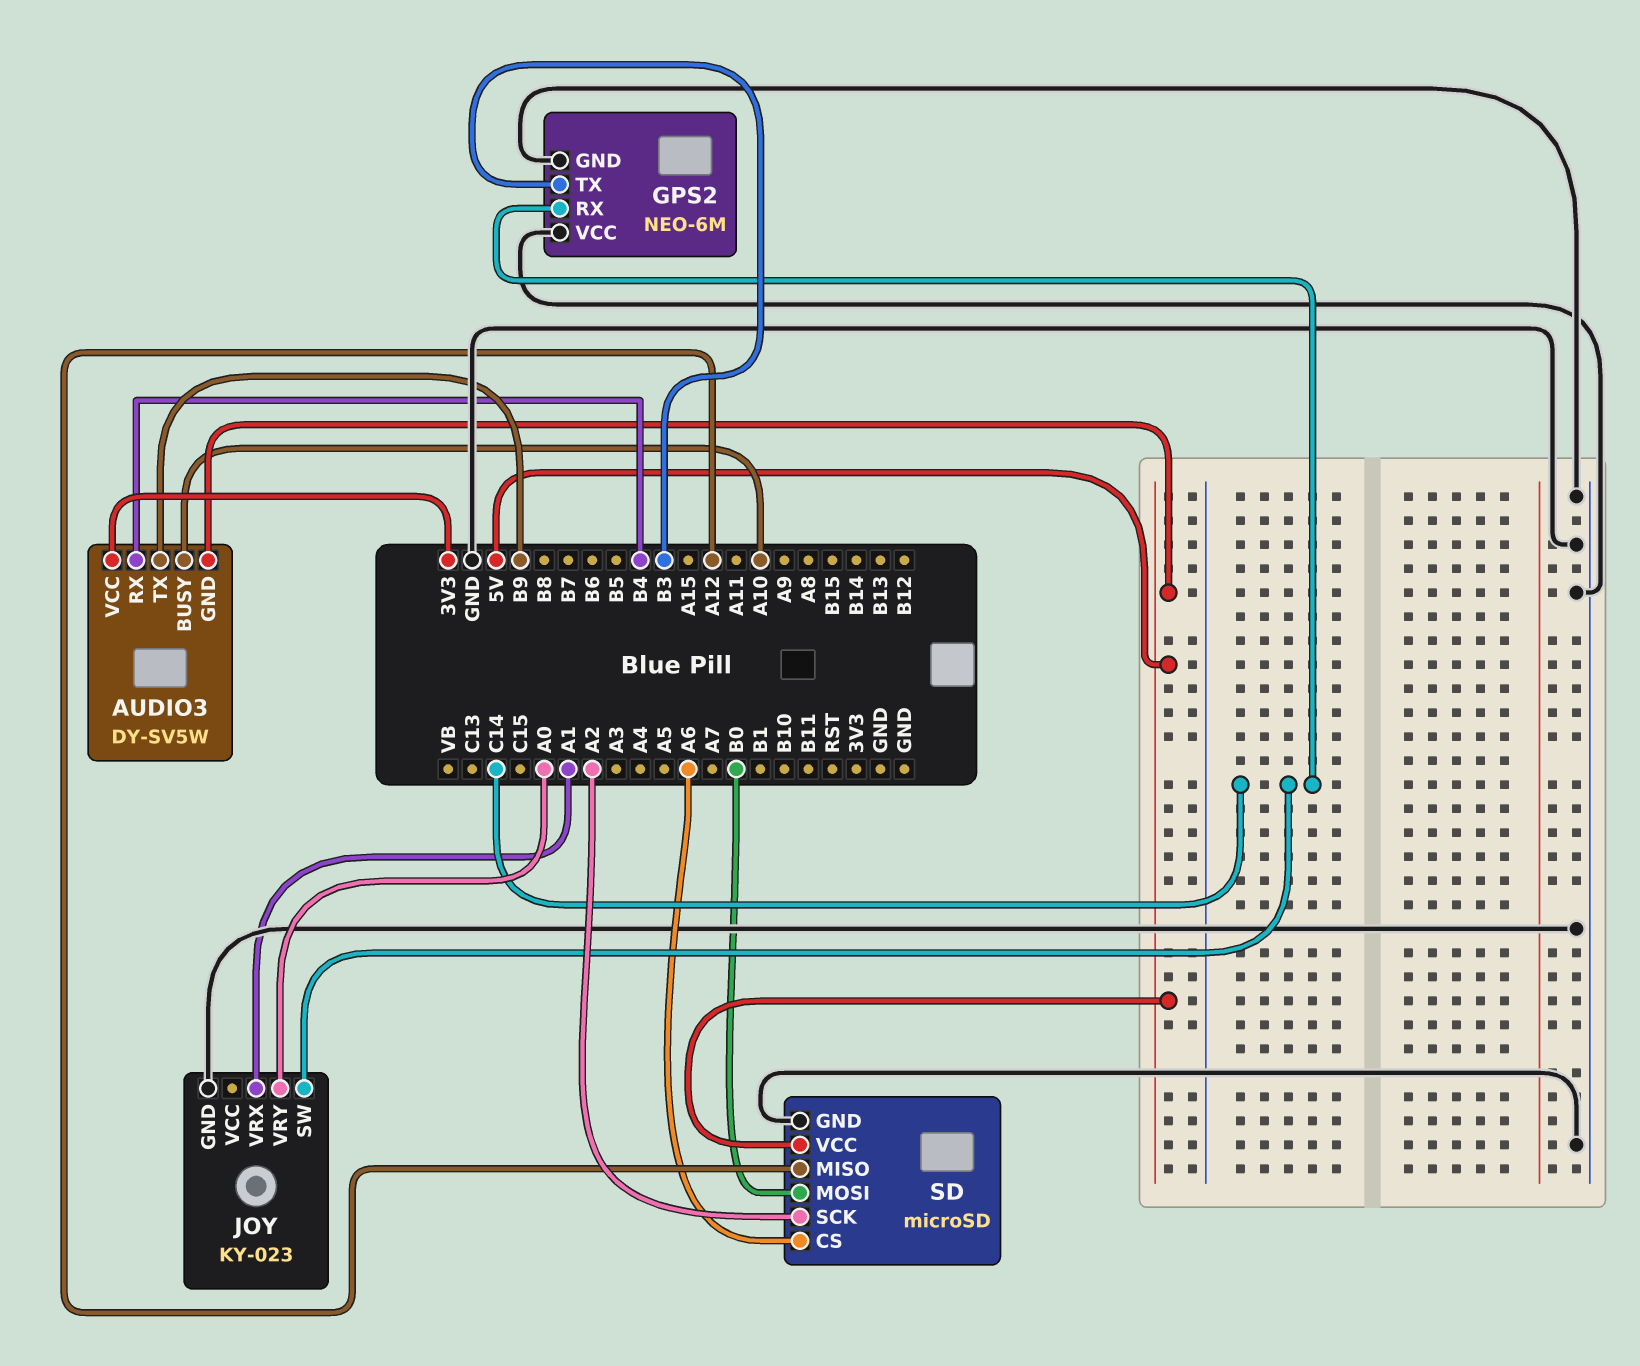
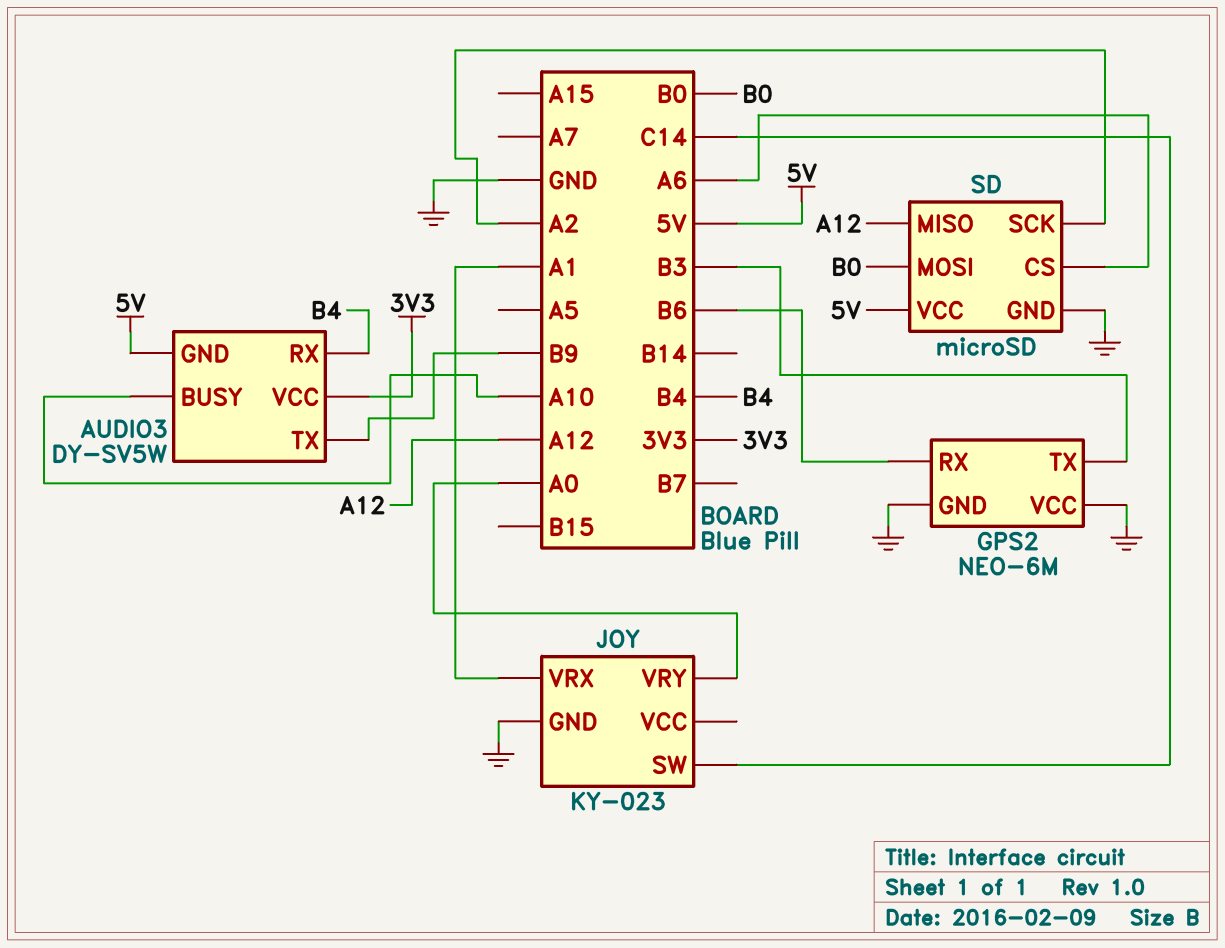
GPS2 pin RX: C14 -> B6

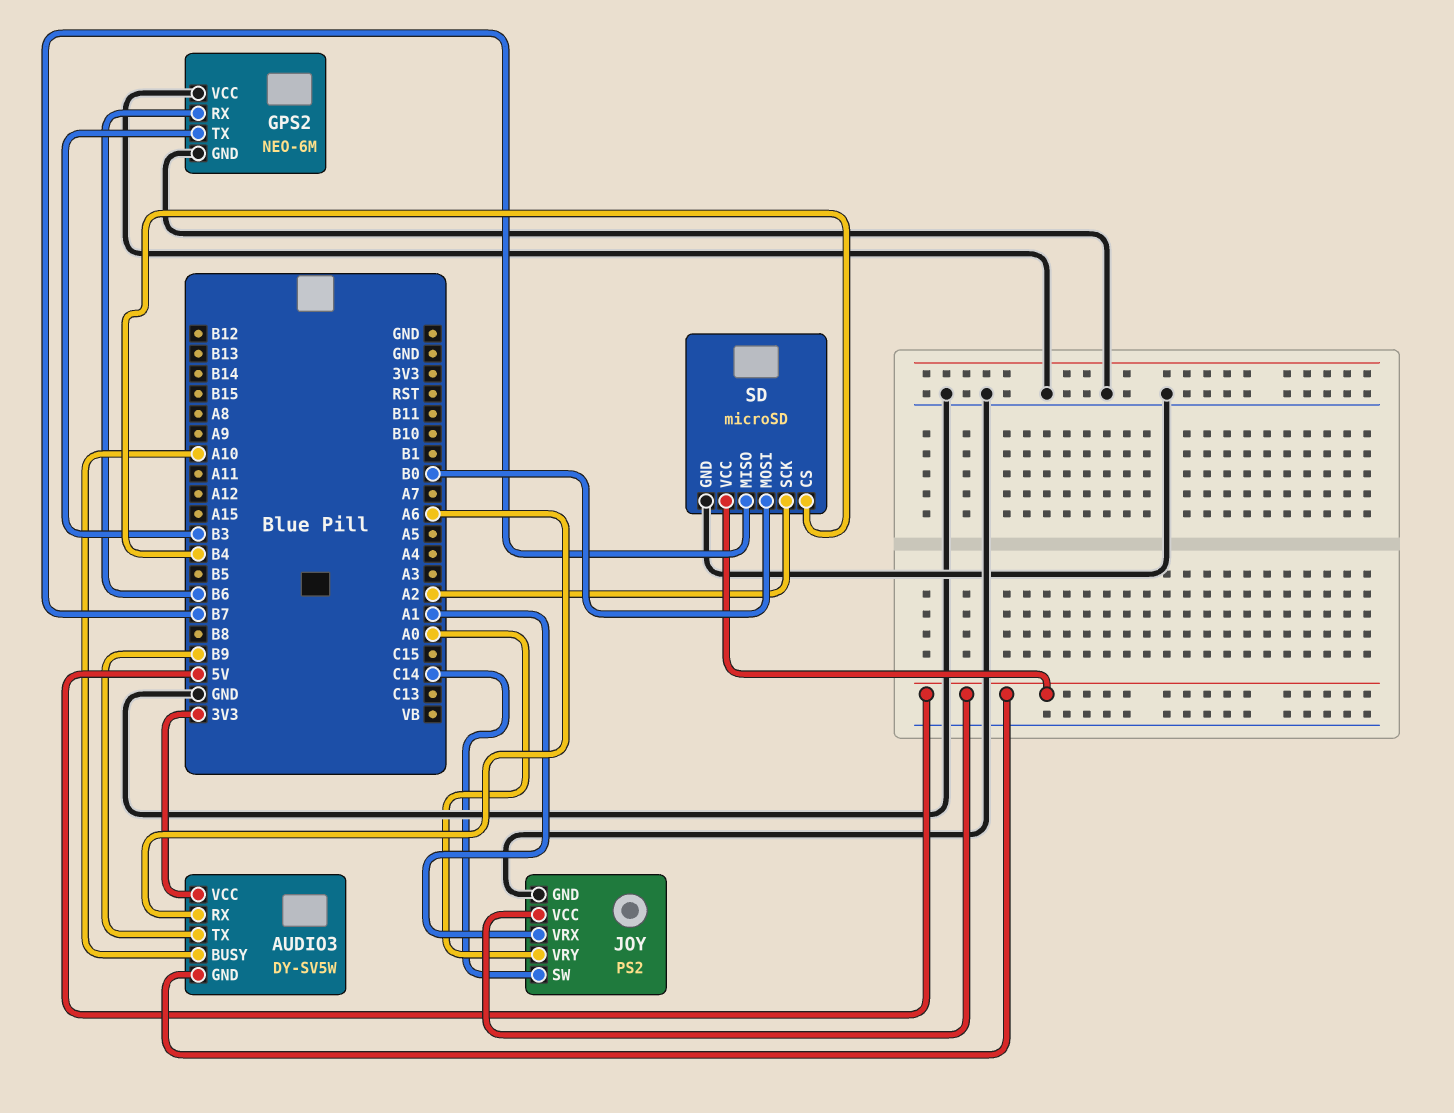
AUDIO3 pin RX: B4 -> A6
JOY: KY-023 -> PS2
JOY pin VCC: none -> 5V
SD pin CS: A6 -> B4
SD pin MISO: A12 -> B7

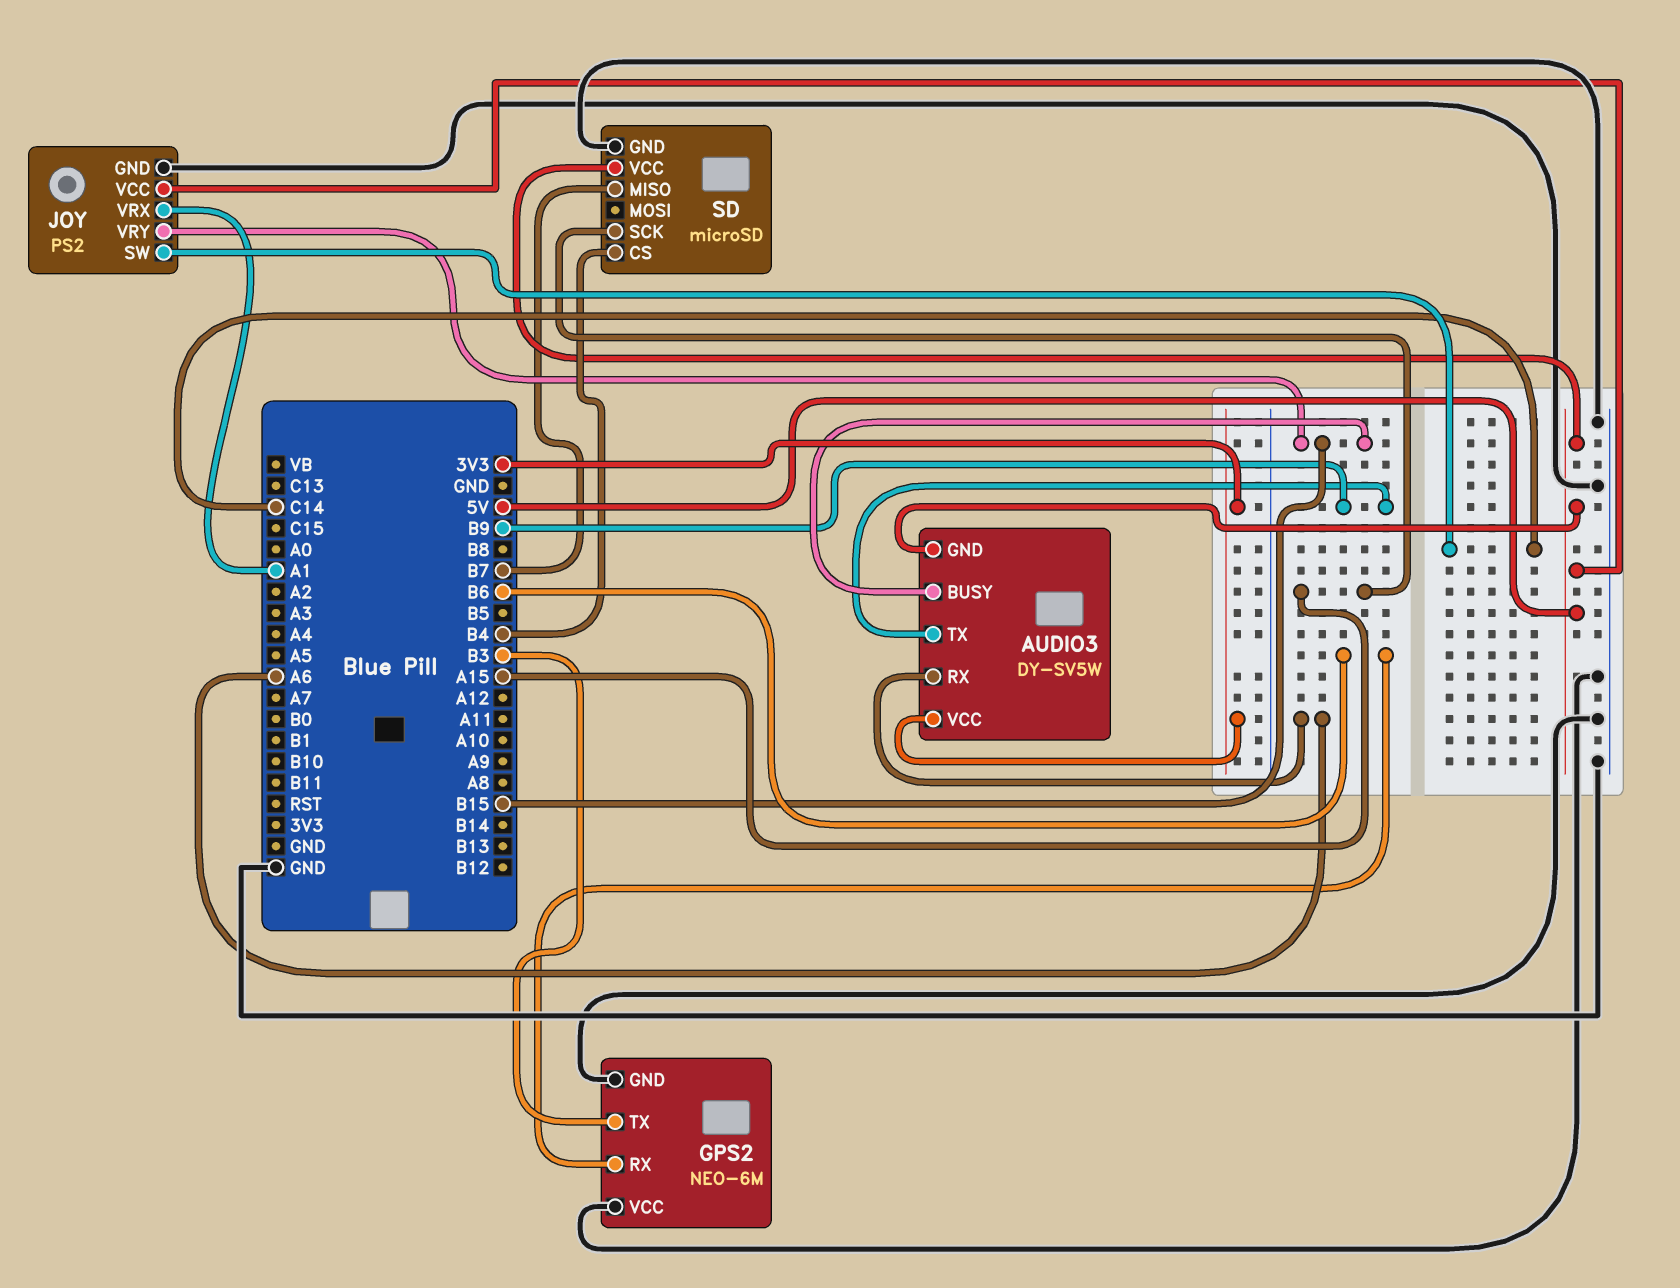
AUDIO3 pin BUSY: A10 -> B15
JOY pin VRY: A0 -> B15
SD pin MOSI: B0 -> none
SD pin SCK: A2 -> A15

